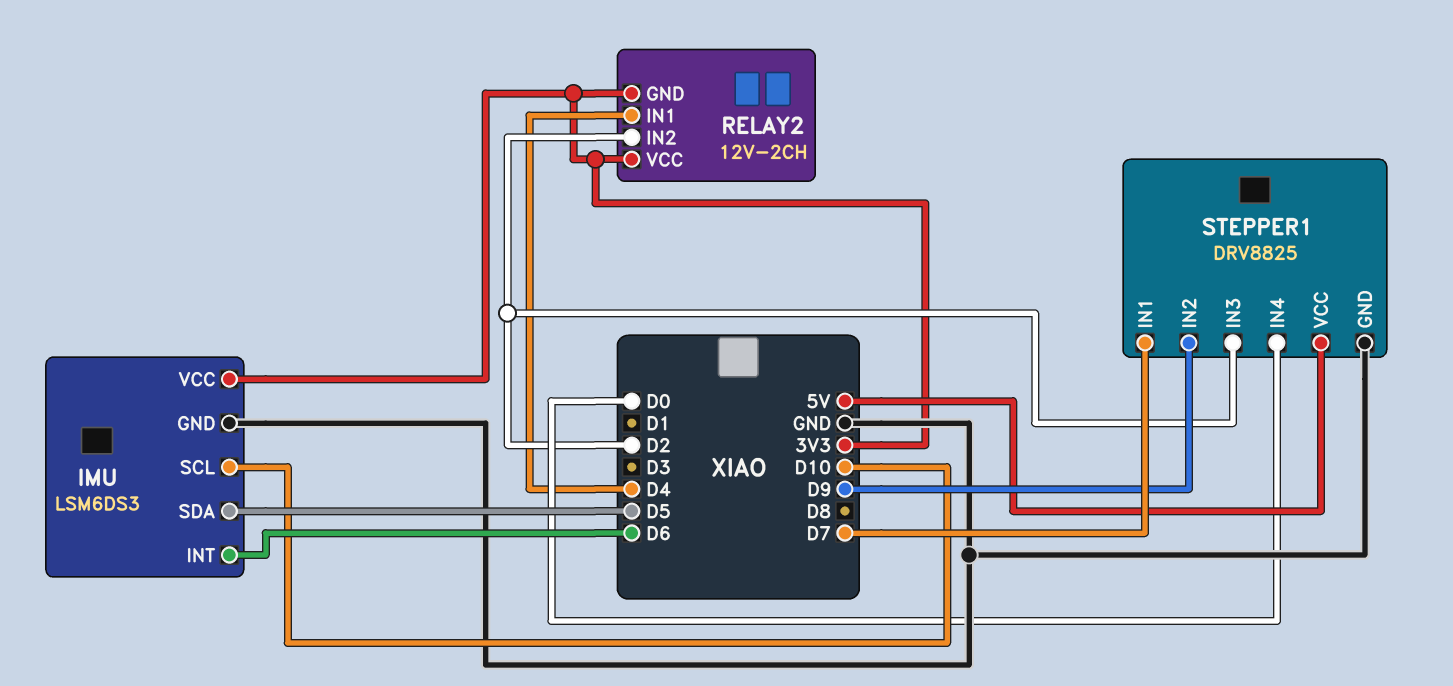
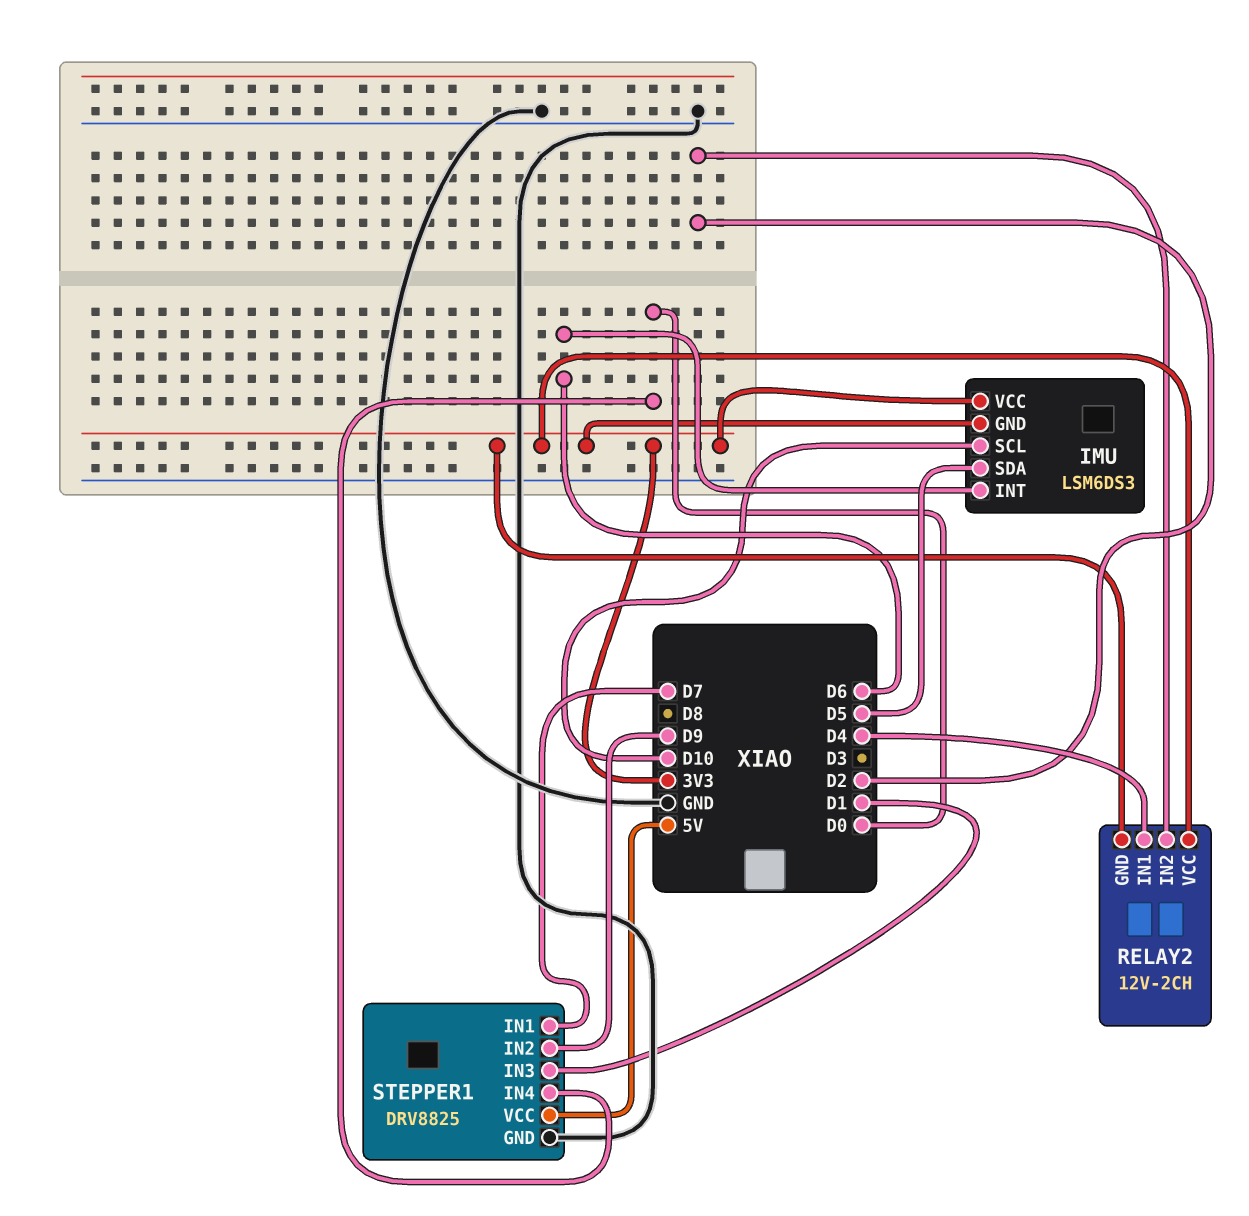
IMU pin GND: GND -> 3V3
STEPPER1 pin IN3: D2 -> D1

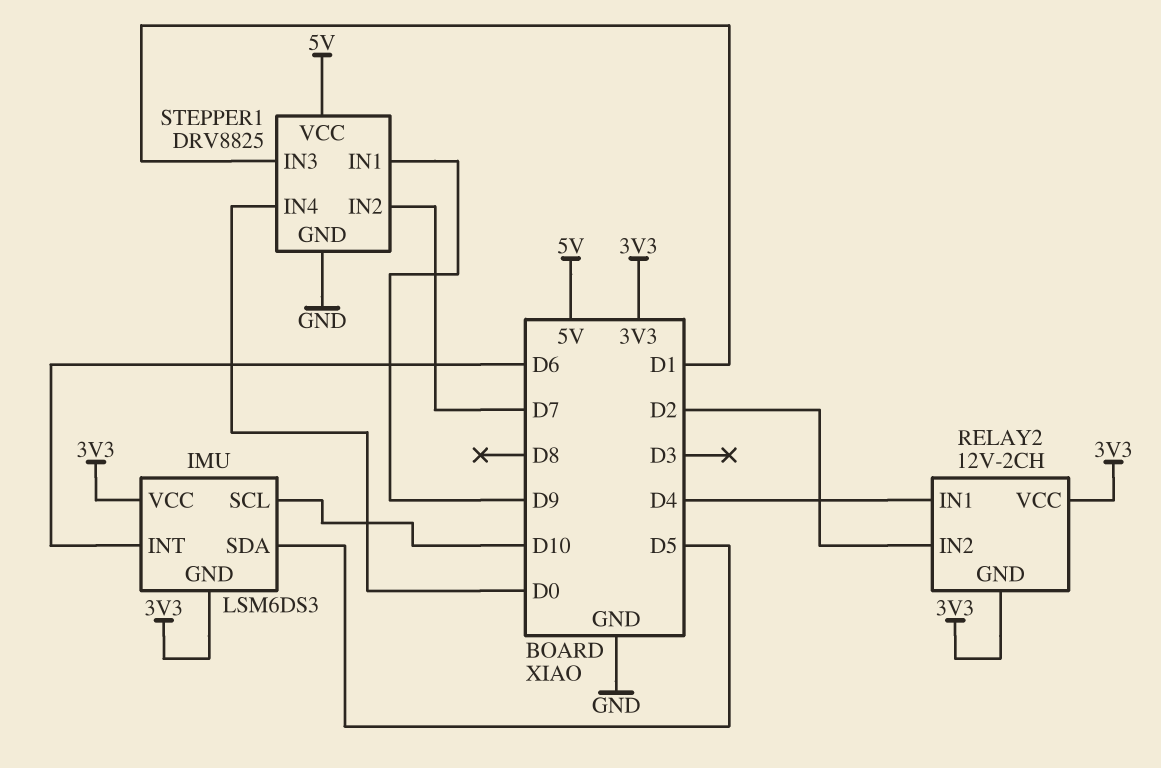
STEPPER1 pin IN1: D7 -> D9
STEPPER1 pin IN2: D9 -> D7

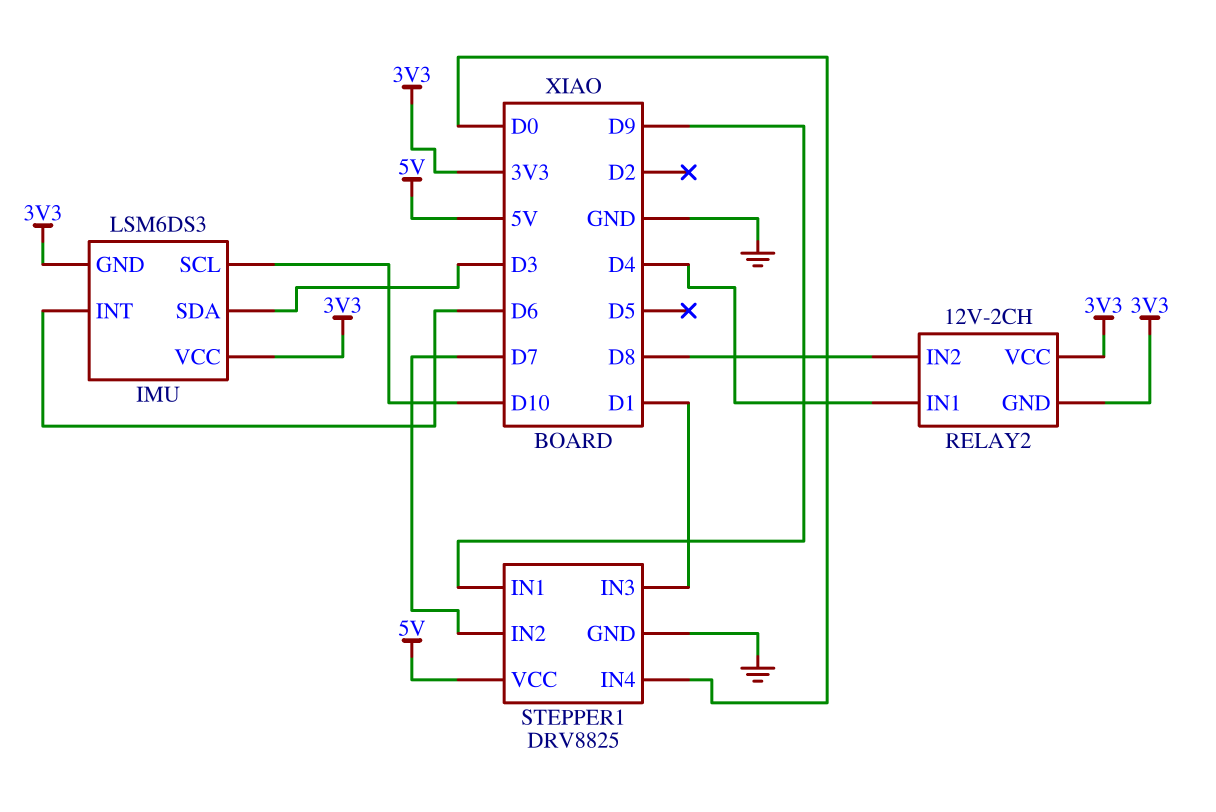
IMU pin SDA: D5 -> D3
RELAY2 pin IN2: D2 -> D8

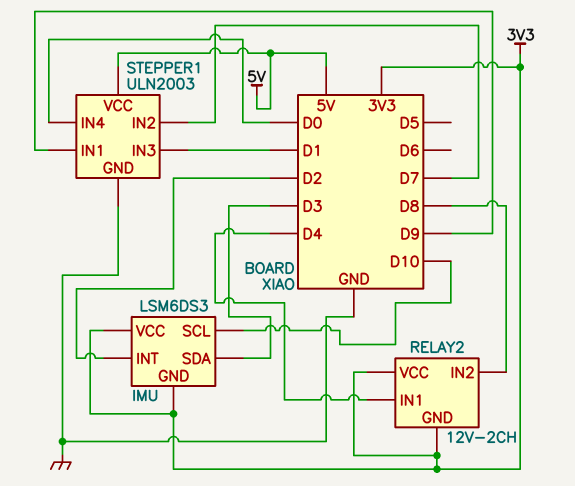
IMU pin INT: D6 -> D2
STEPPER1: DRV8825 -> ULN2003

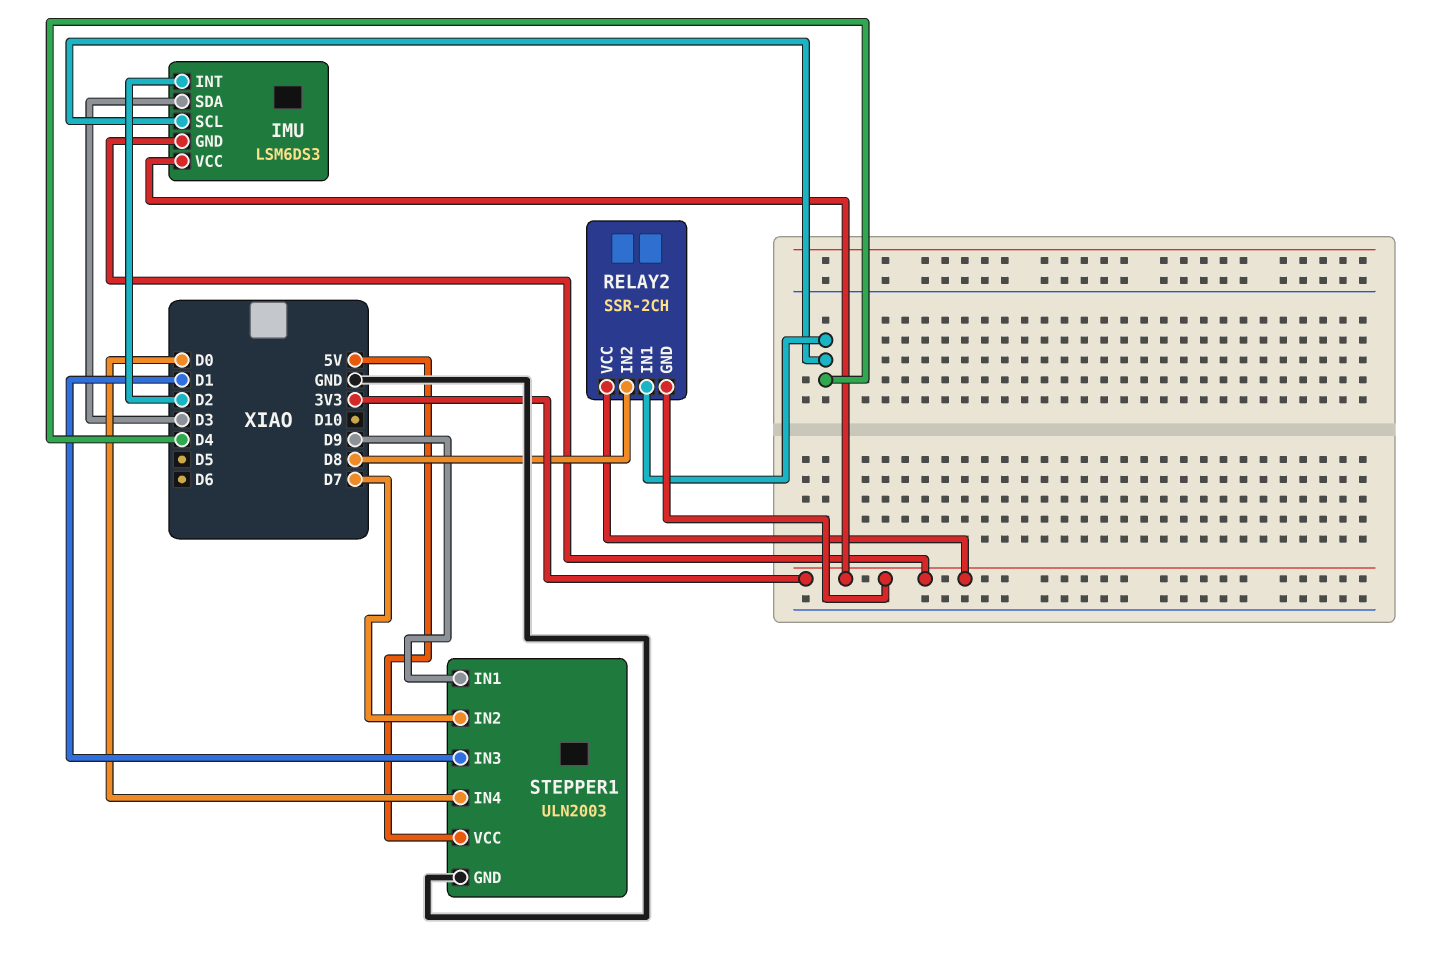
IMU pin SCL: D10 -> D4
RELAY2: 12V-2CH -> SSR-2CH

